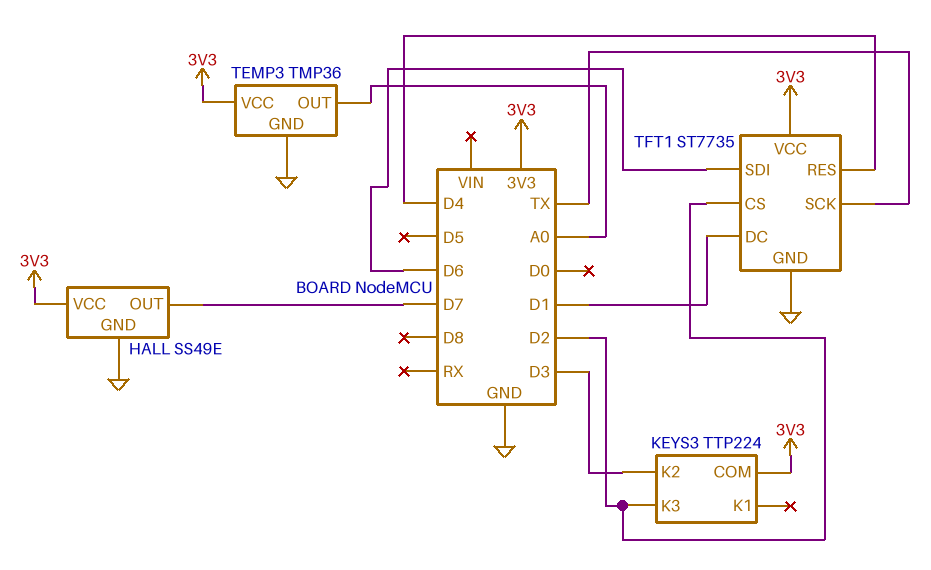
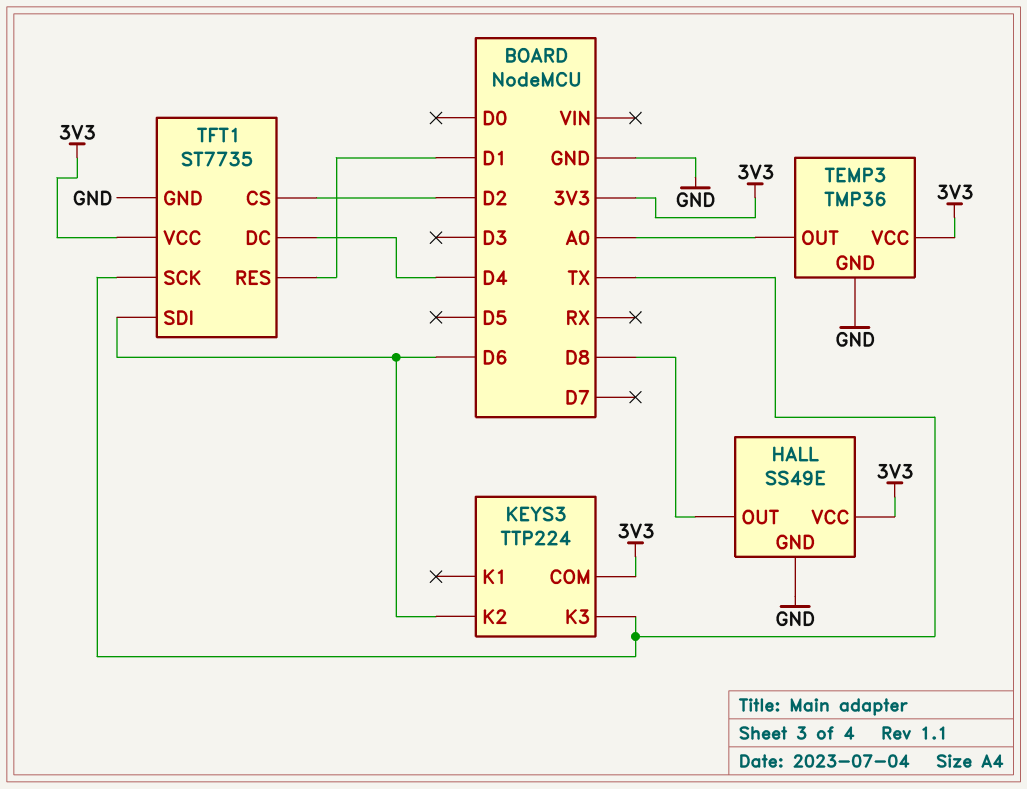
HALL pin OUT: D7 -> D8
KEYS3 pin K2: D3 -> D6
KEYS3 pin K3: D2 -> TX
TFT1 pin DC: D1 -> D4
TFT1 pin RES: D4 -> D1

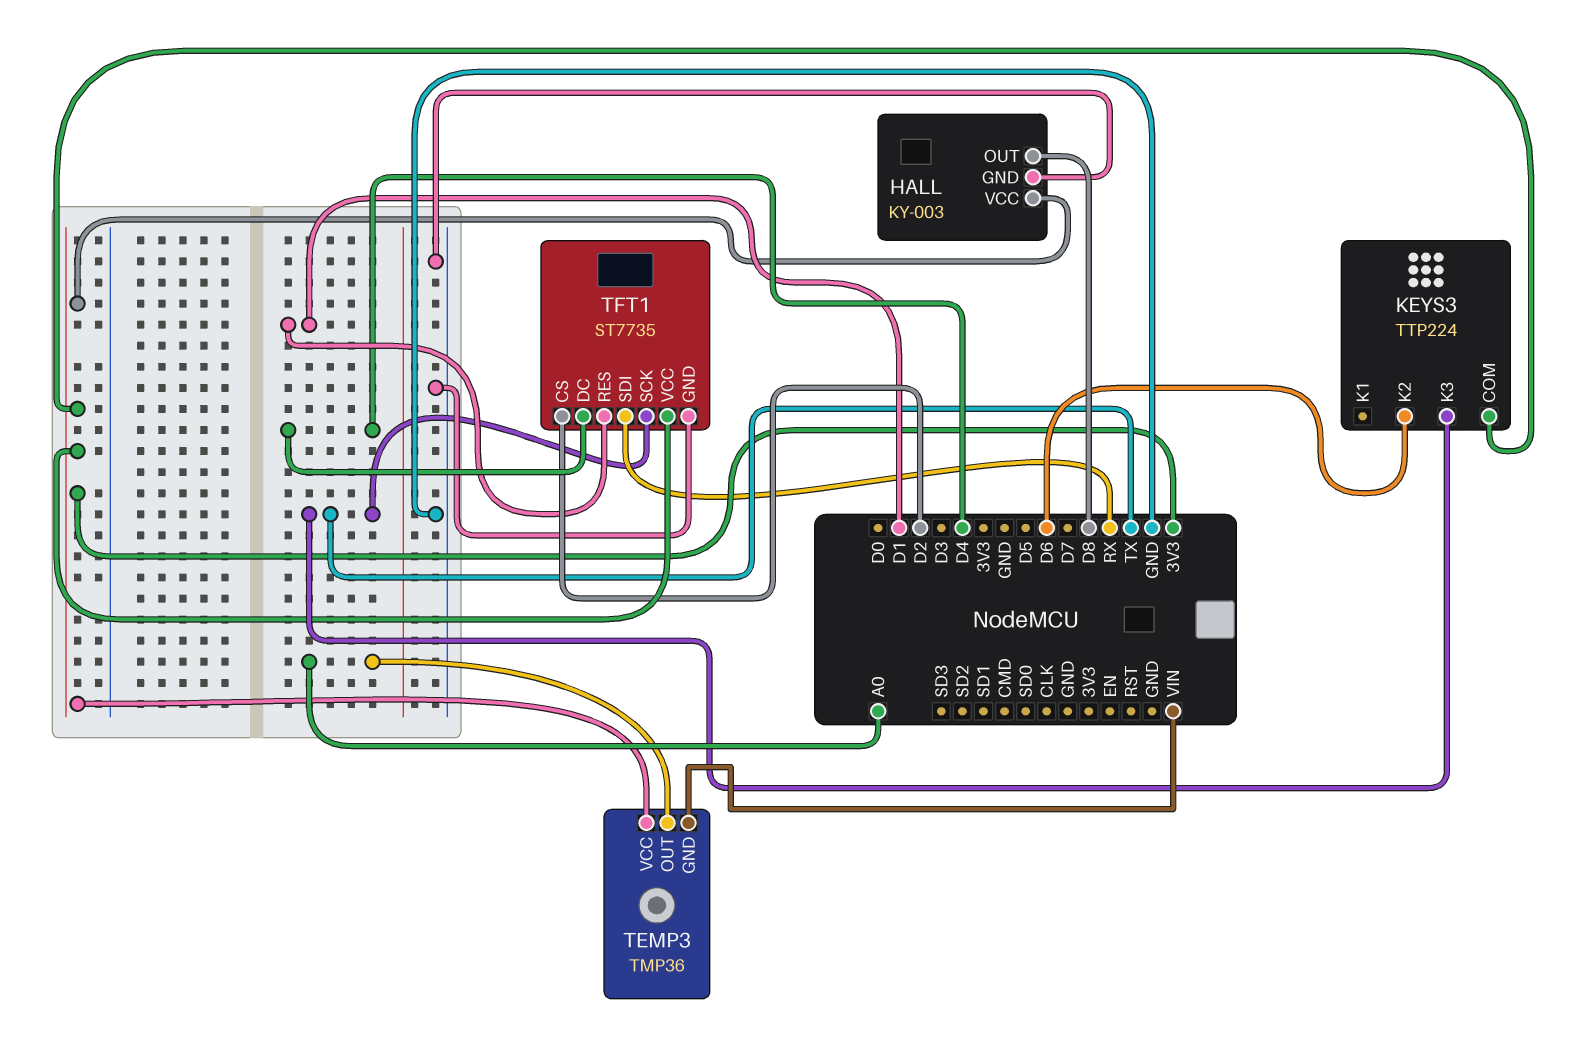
HALL: SS49E -> KY-003
TEMP3 pin GND: GND -> VIN
TFT1 pin SDI: D6 -> RX

